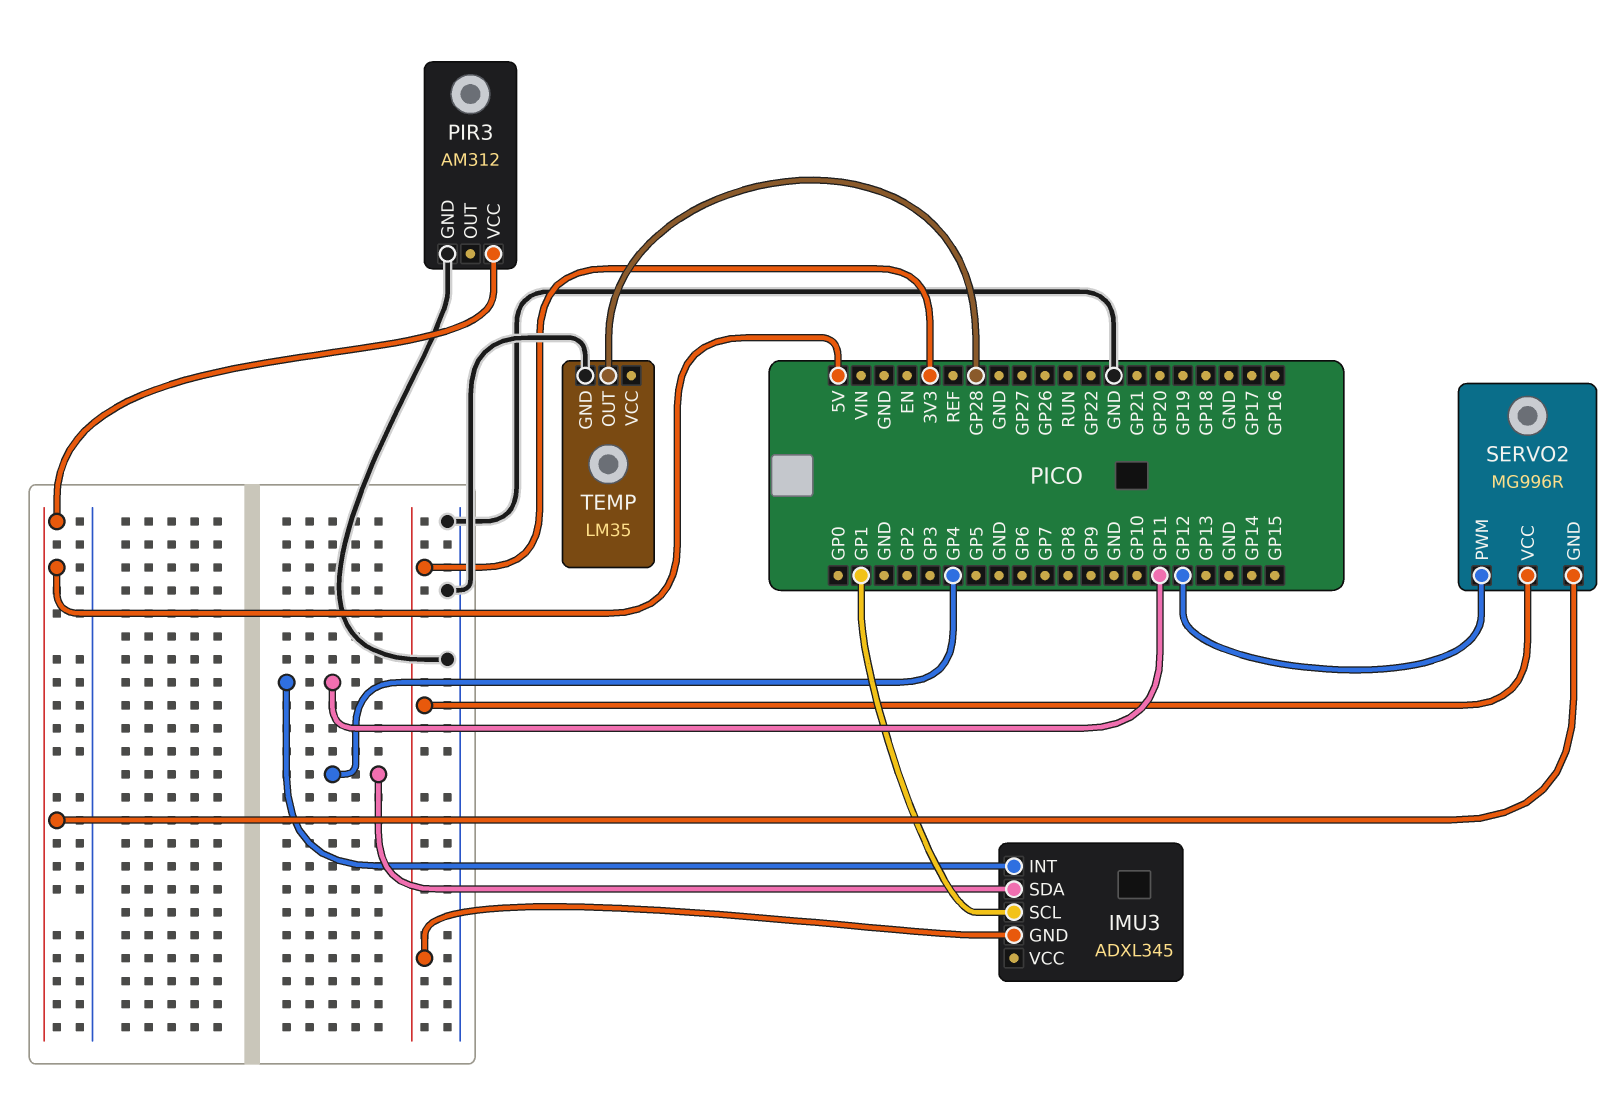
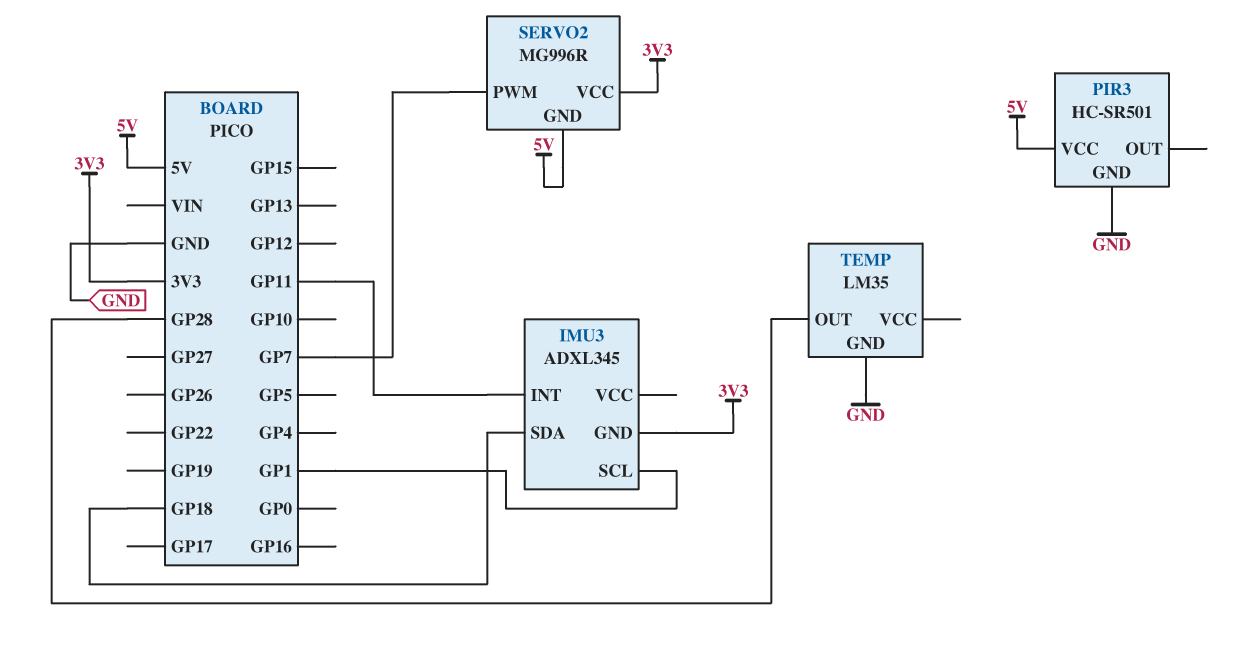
IMU3 pin SDA: GP4 -> GP18
PIR3: AM312 -> HC-SR501
SERVO2 pin PWM: GP12 -> GP7

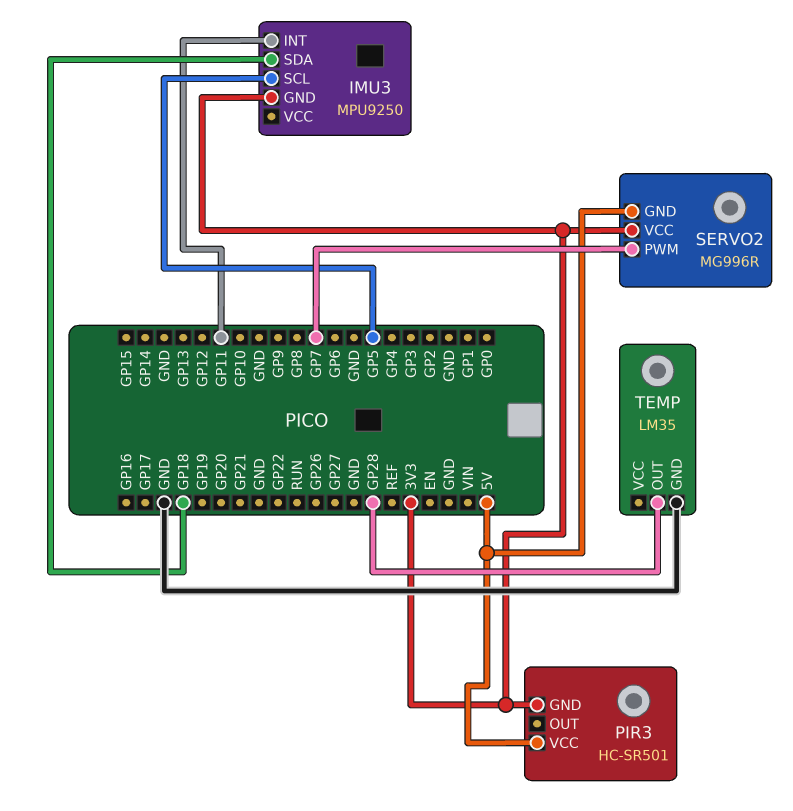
IMU3: ADXL345 -> MPU9250
IMU3 pin SCL: GP1 -> GP5
PIR3 pin GND: GND -> 3V3

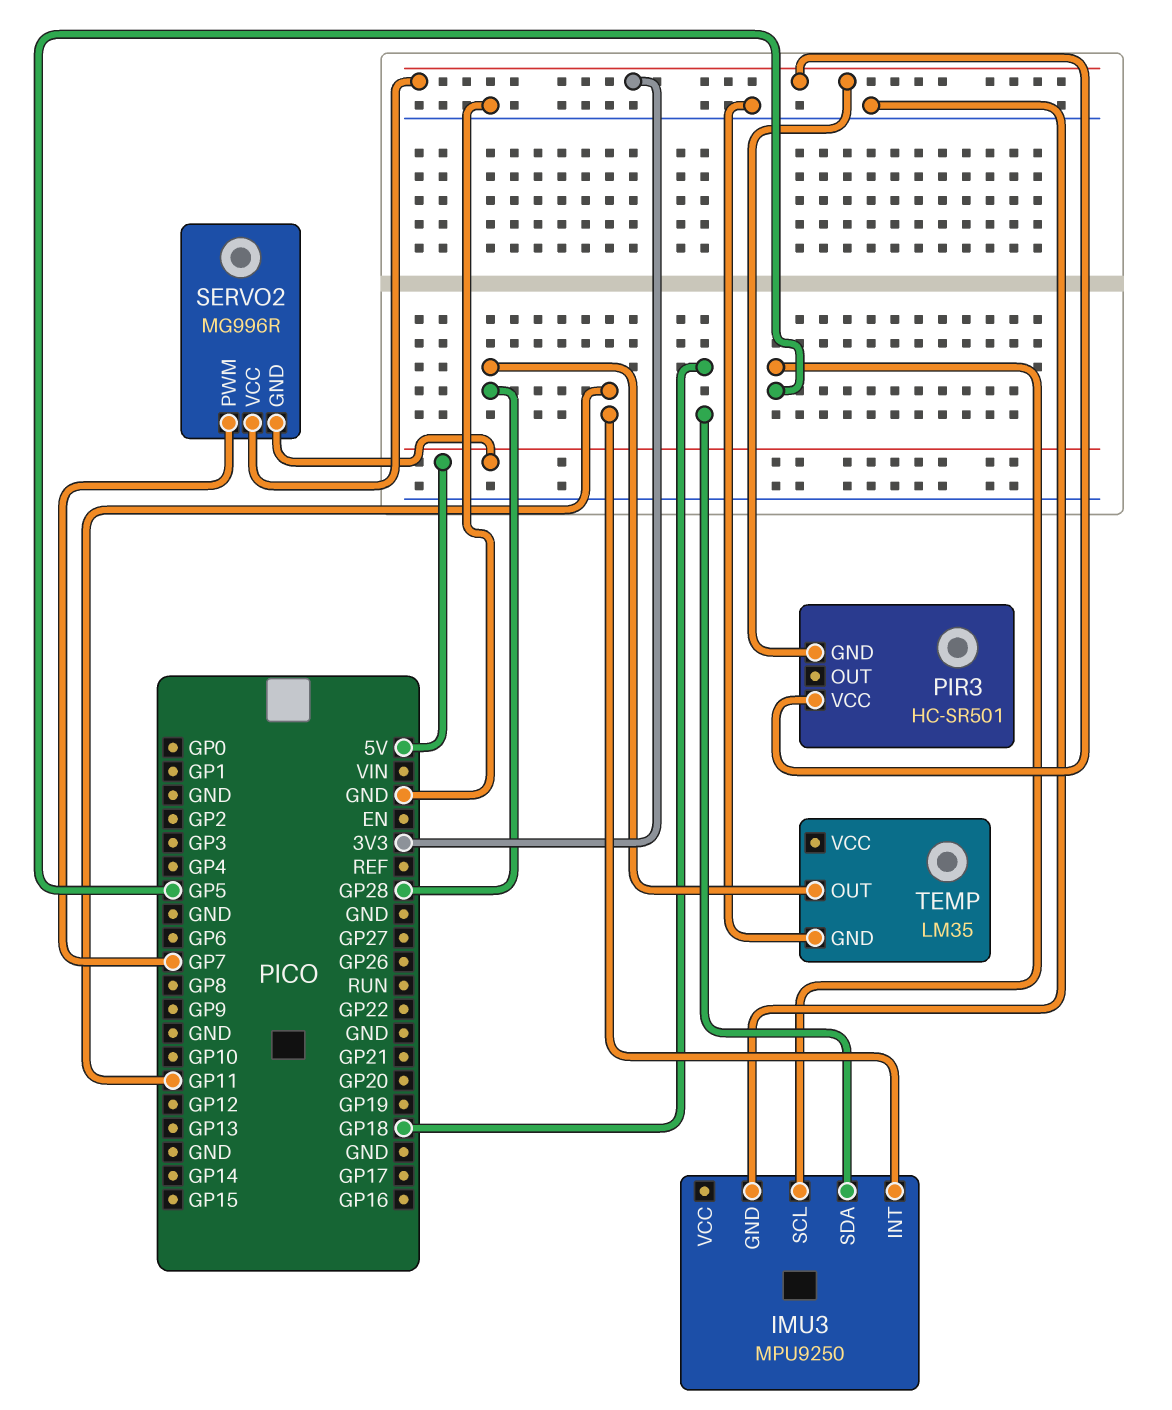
IMU3 pin GND: 3V3 -> GND
PIR3 pin VCC: 5V -> 3V3

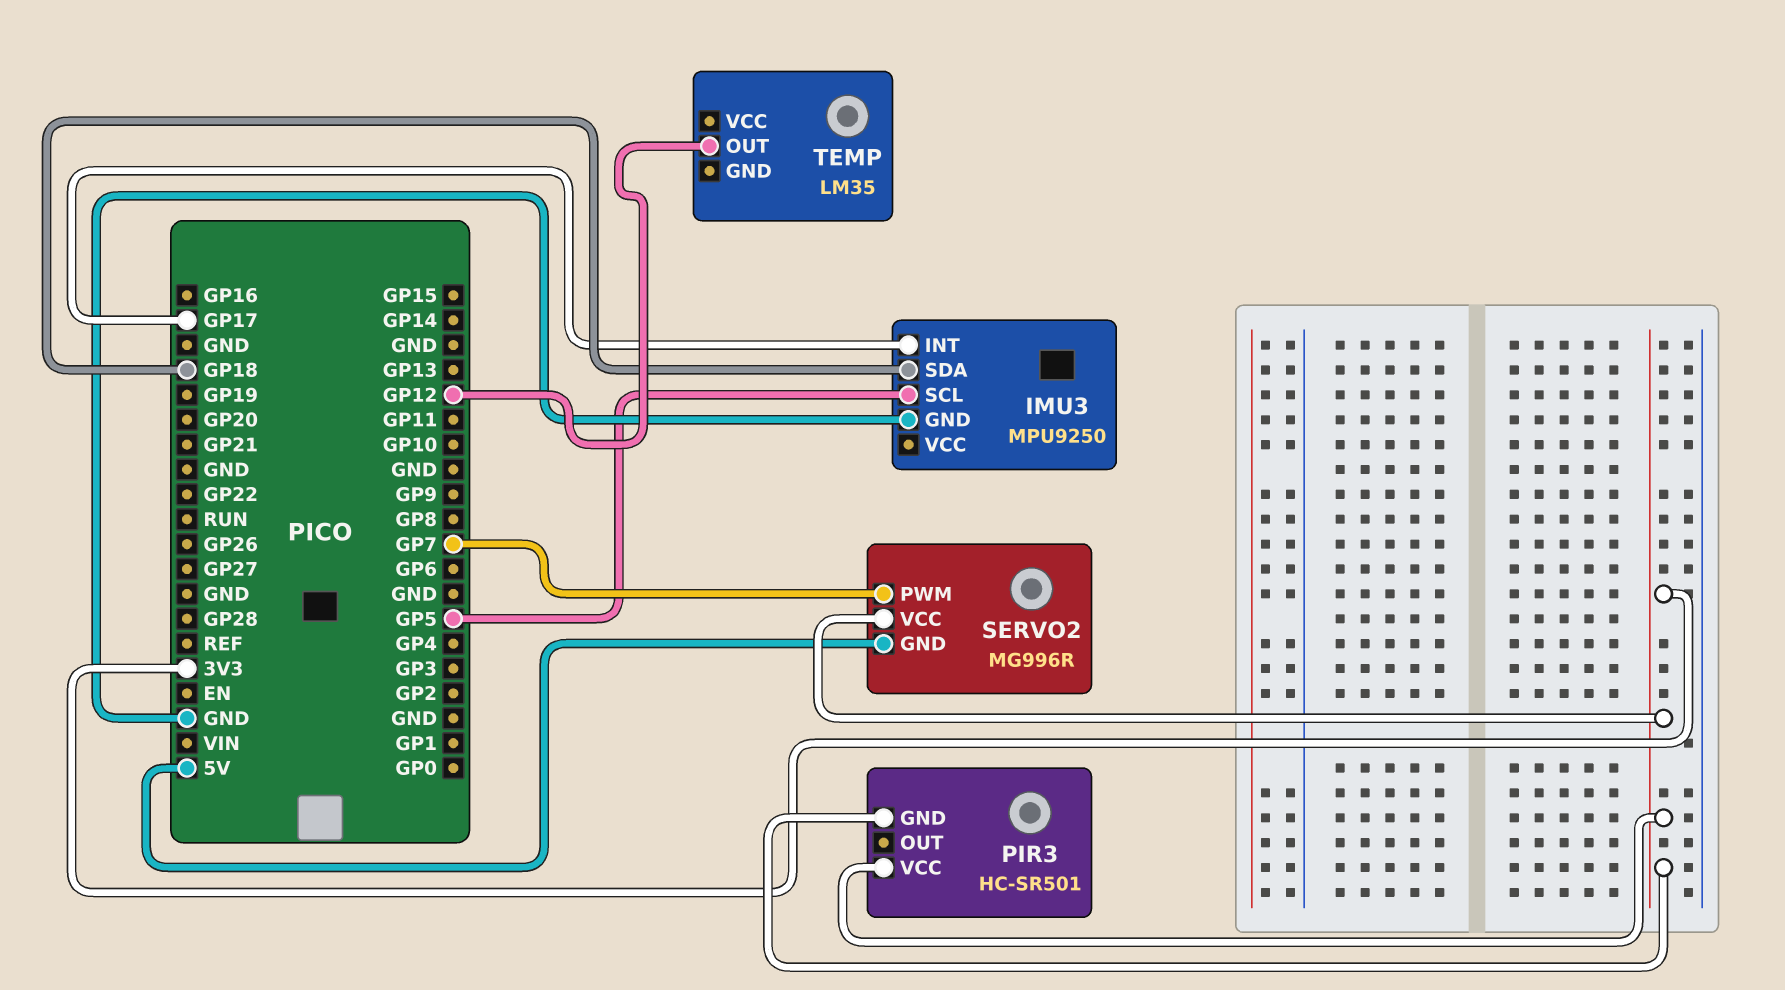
IMU3 pin INT: GP11 -> GP17
TEMP pin GND: GND -> none
TEMP pin OUT: GP28 -> GP12

